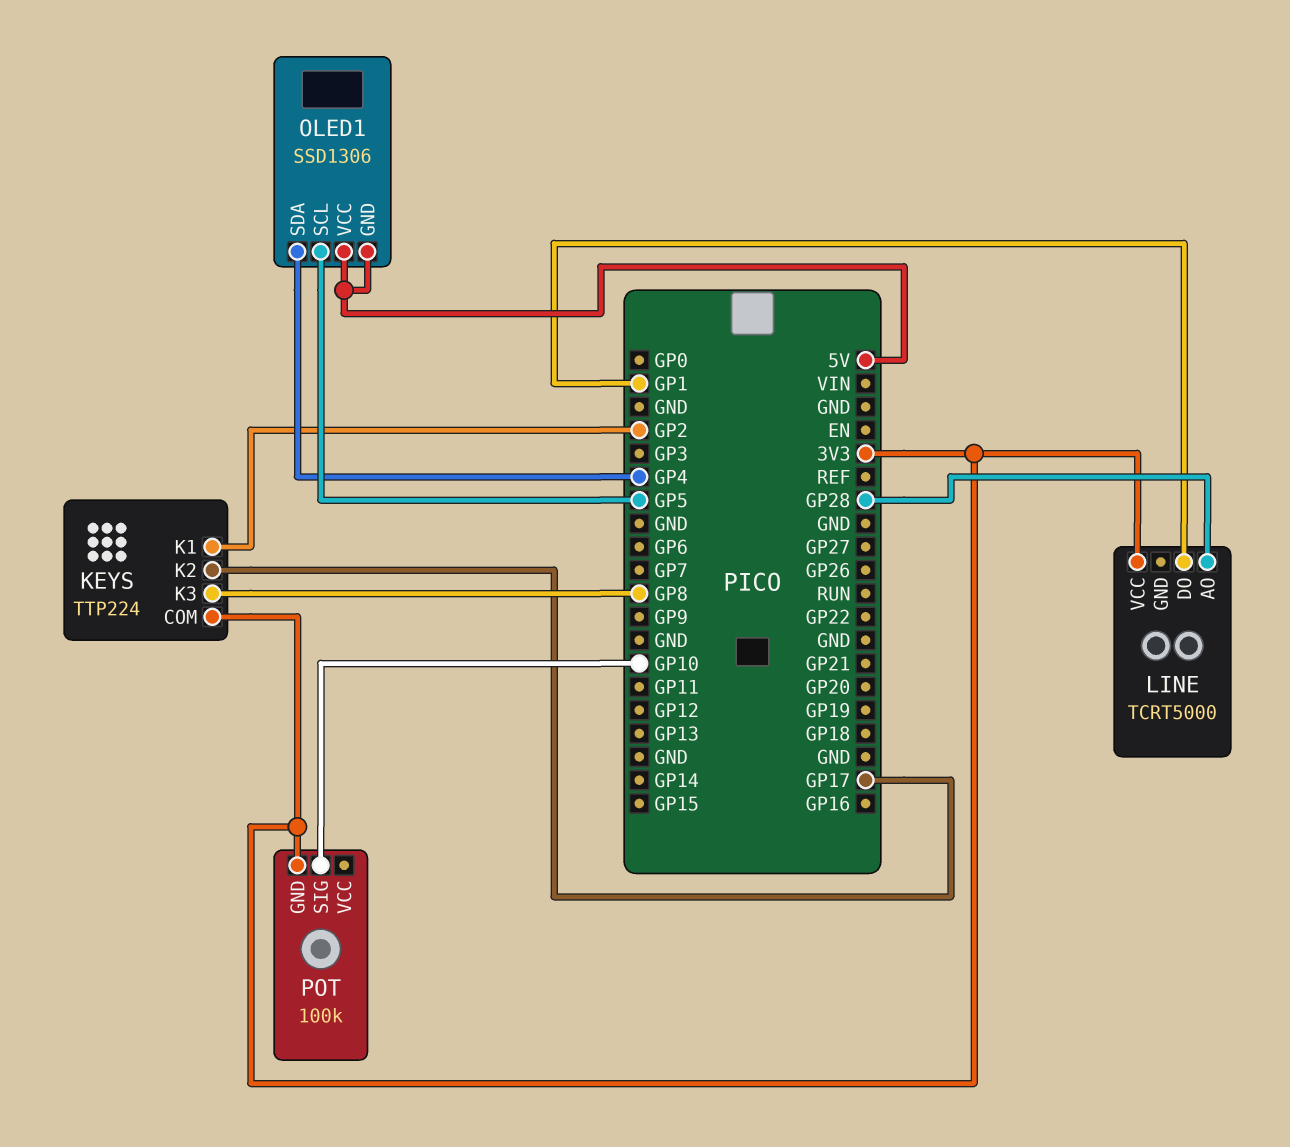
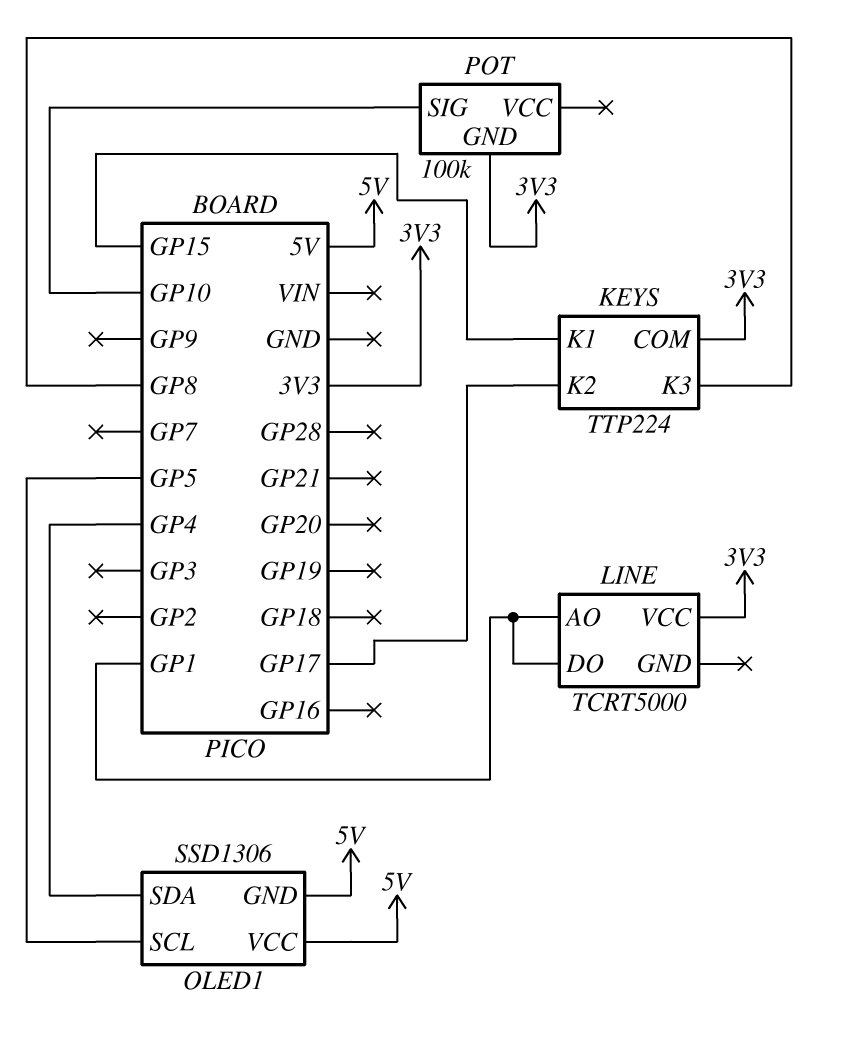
KEYS pin K1: GP2 -> GP15
LINE pin AO: GP28 -> GP1

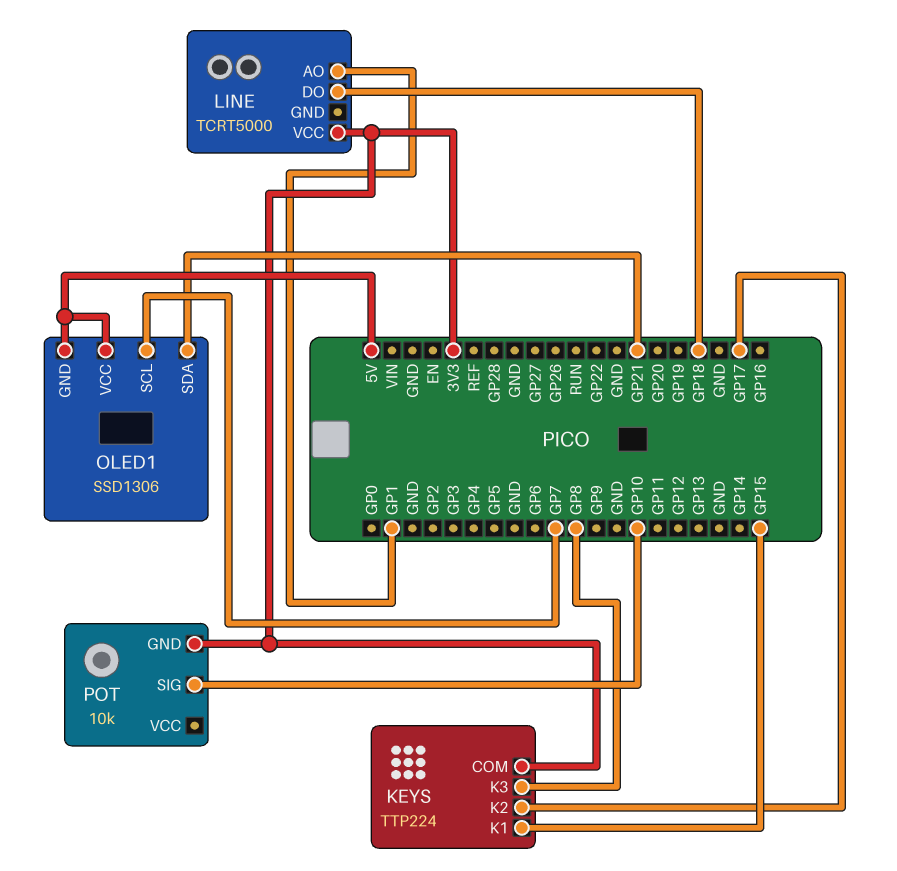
LINE pin DO: GP1 -> GP18
OLED1 pin SCL: GP5 -> GP7
OLED1 pin SDA: GP4 -> GP21
POT: 100k -> 10k

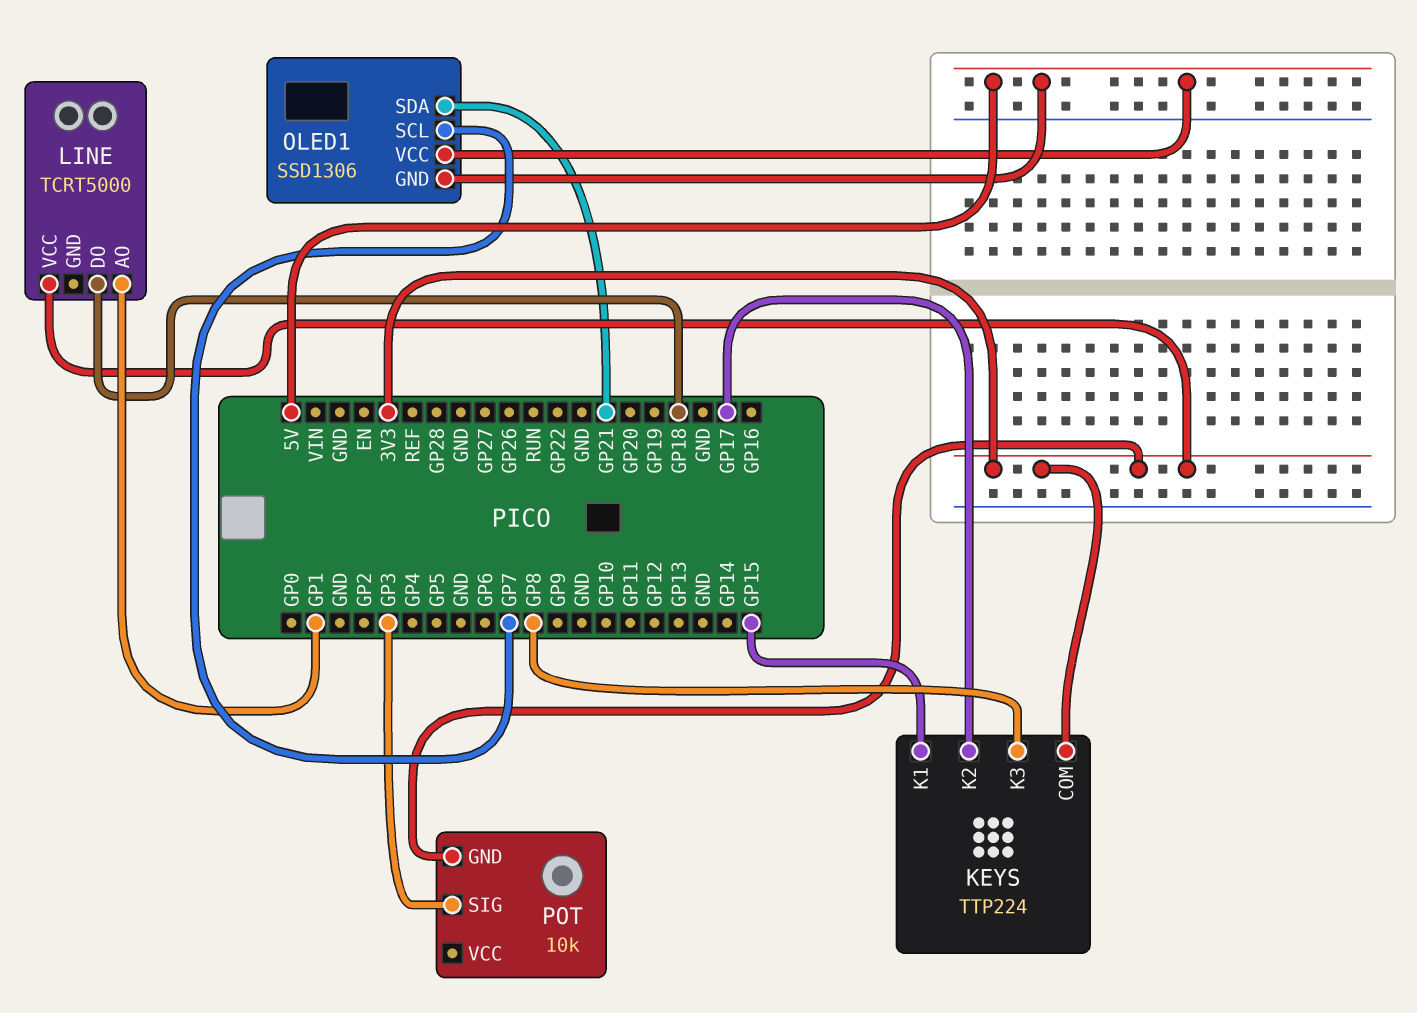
POT pin SIG: GP10 -> GP3

